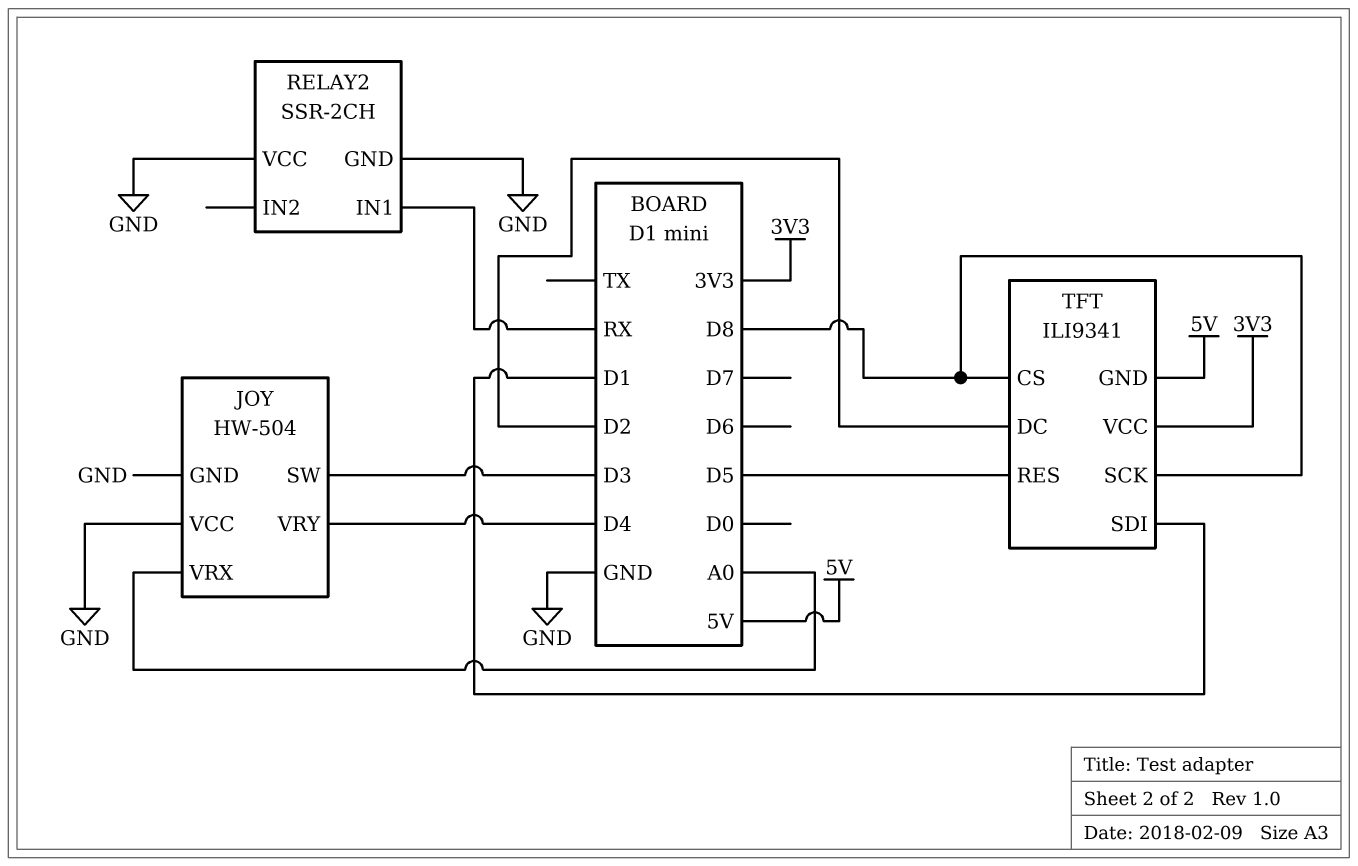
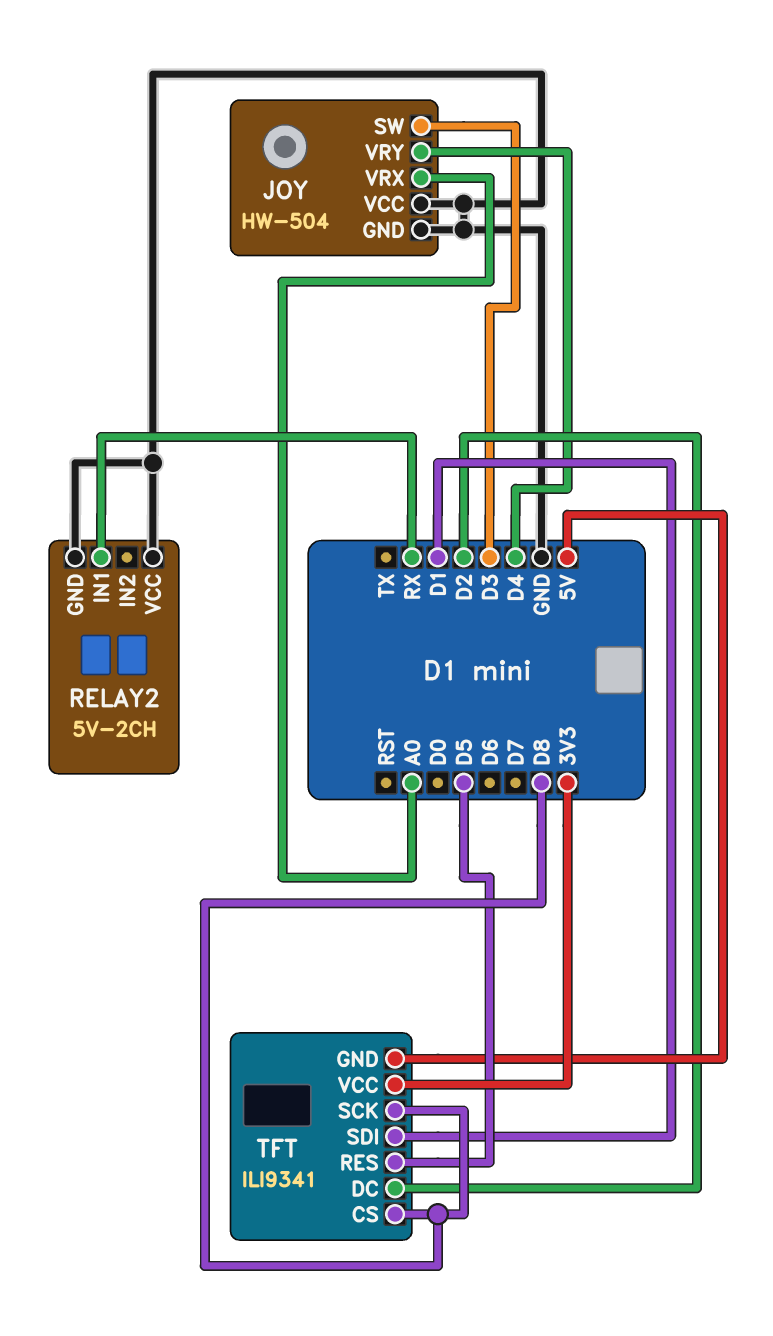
RELAY2: SSR-2CH -> 5V-2CH

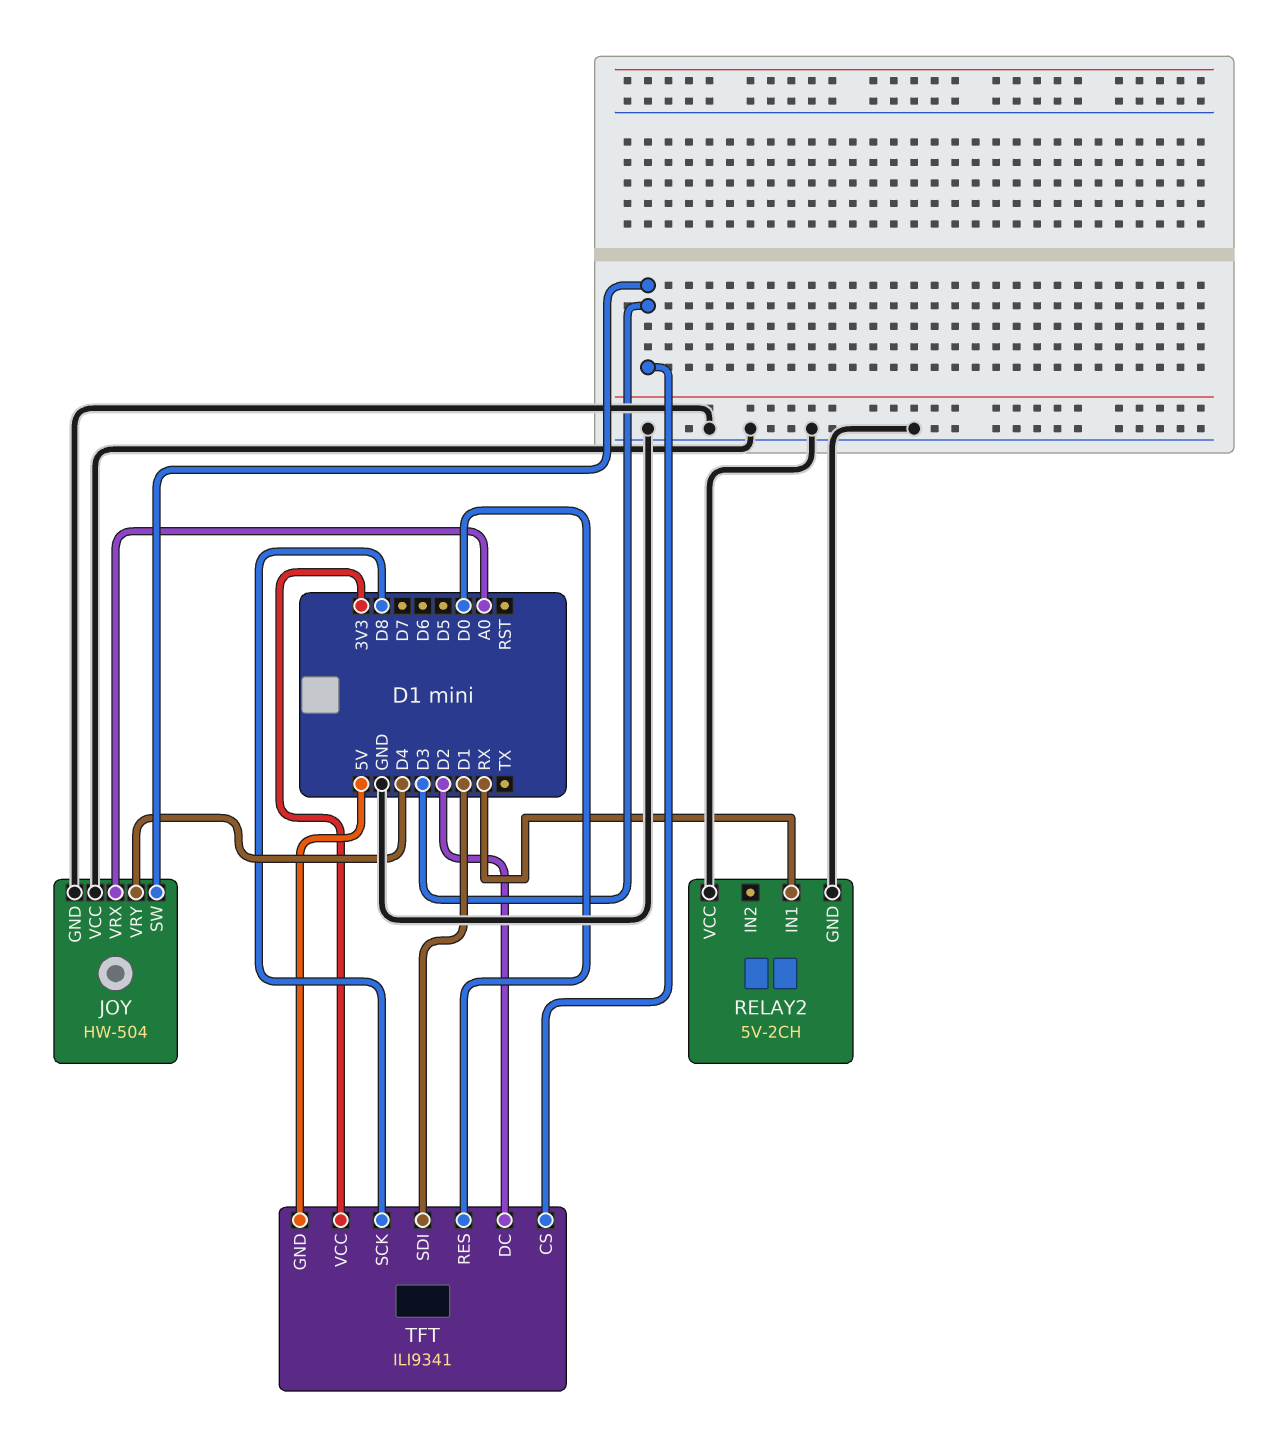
TFT pin CS: D8 -> D3
TFT pin RES: D5 -> D0

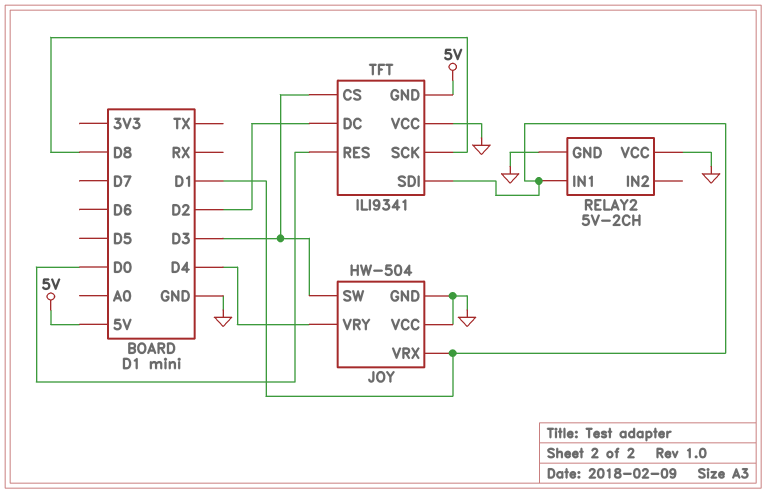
JOY pin VRX: A0 -> D1
RELAY2 pin IN1: RX -> D1
TFT pin VCC: 3V3 -> GND

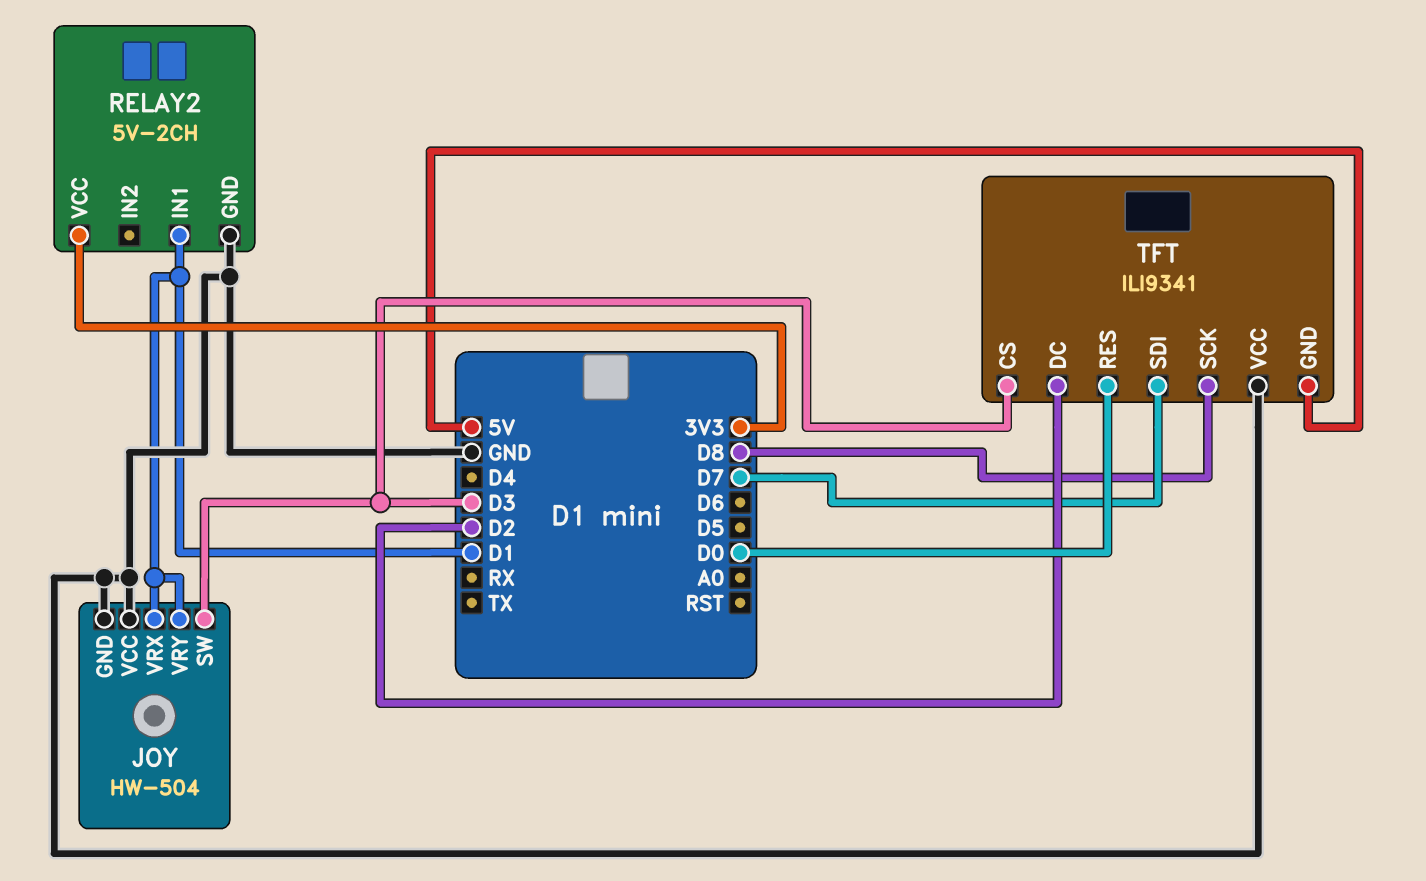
JOY pin VRY: D4 -> D1
RELAY2 pin VCC: GND -> 3V3
TFT pin SDI: D1 -> D7

